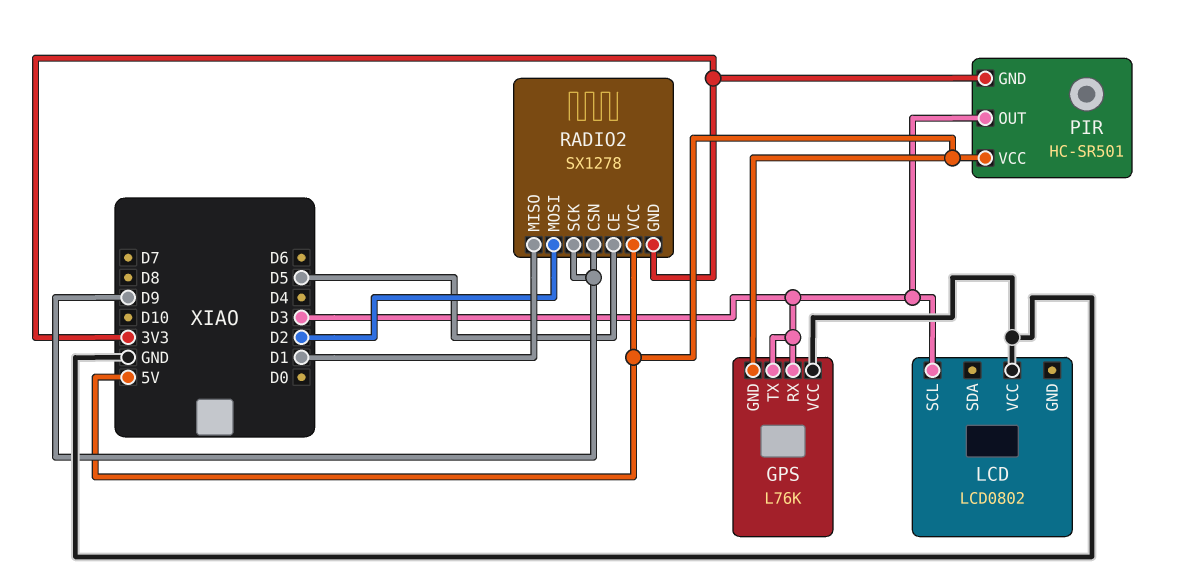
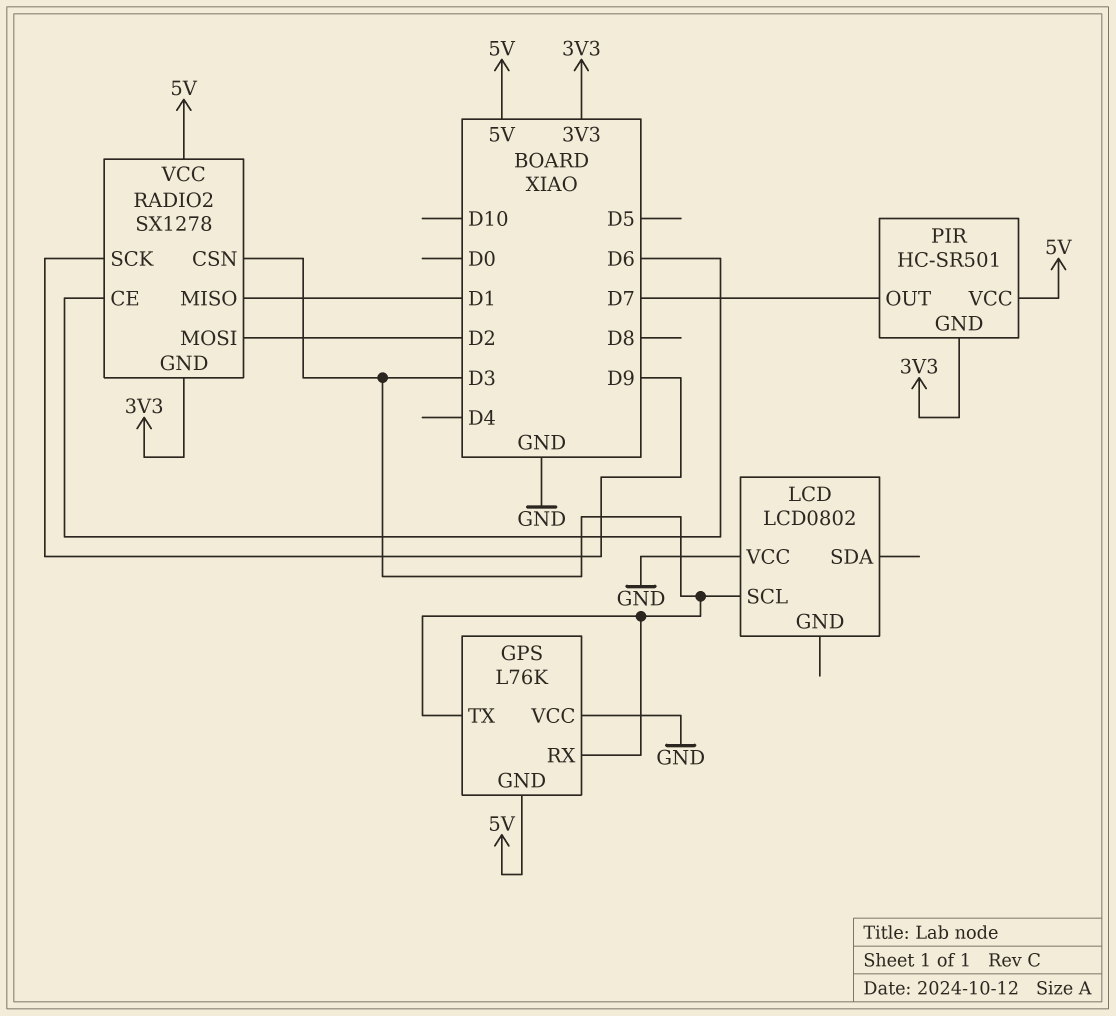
PIR pin OUT: D3 -> D7
RADIO2 pin CE: D5 -> D6
RADIO2 pin CSN: D9 -> D3

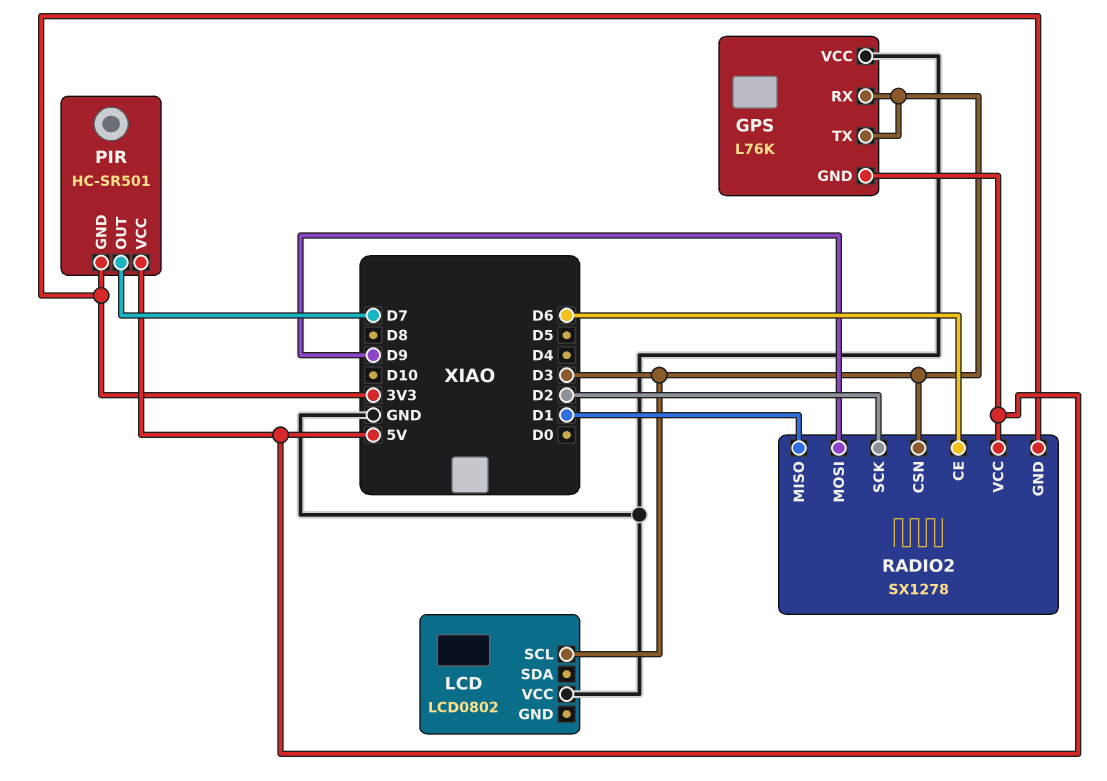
RADIO2 pin MOSI: D2 -> D9
RADIO2 pin SCK: D9 -> D2

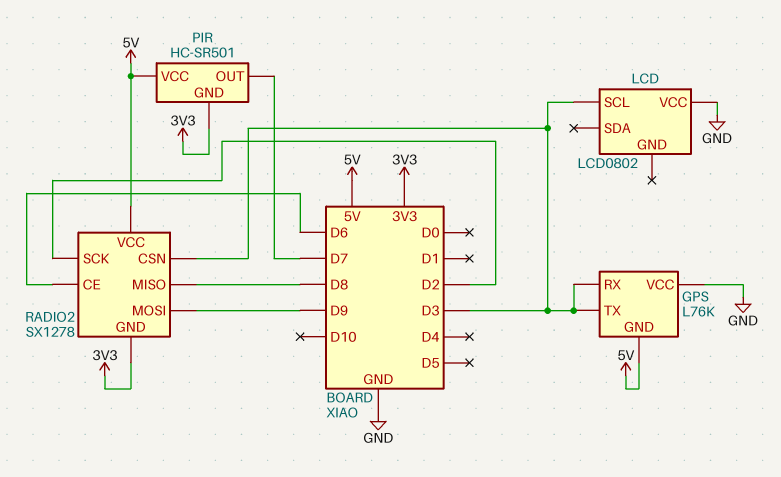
RADIO2 pin MISO: D1 -> D8

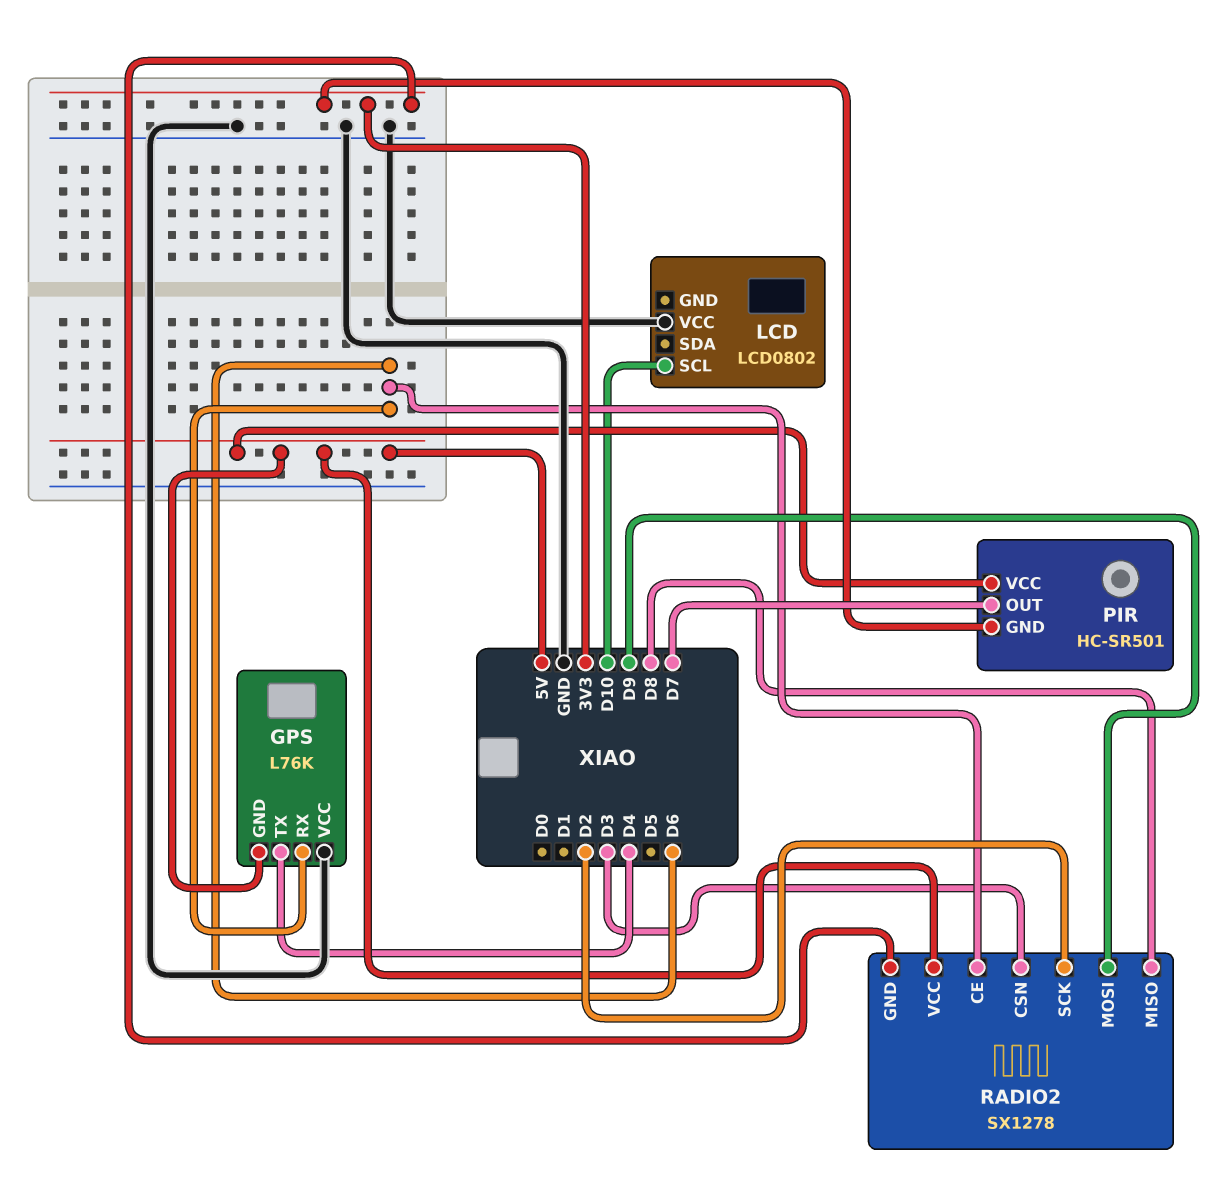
GPS pin RX: D3 -> D6
GPS pin TX: D3 -> D4
LCD pin SCL: D3 -> D10

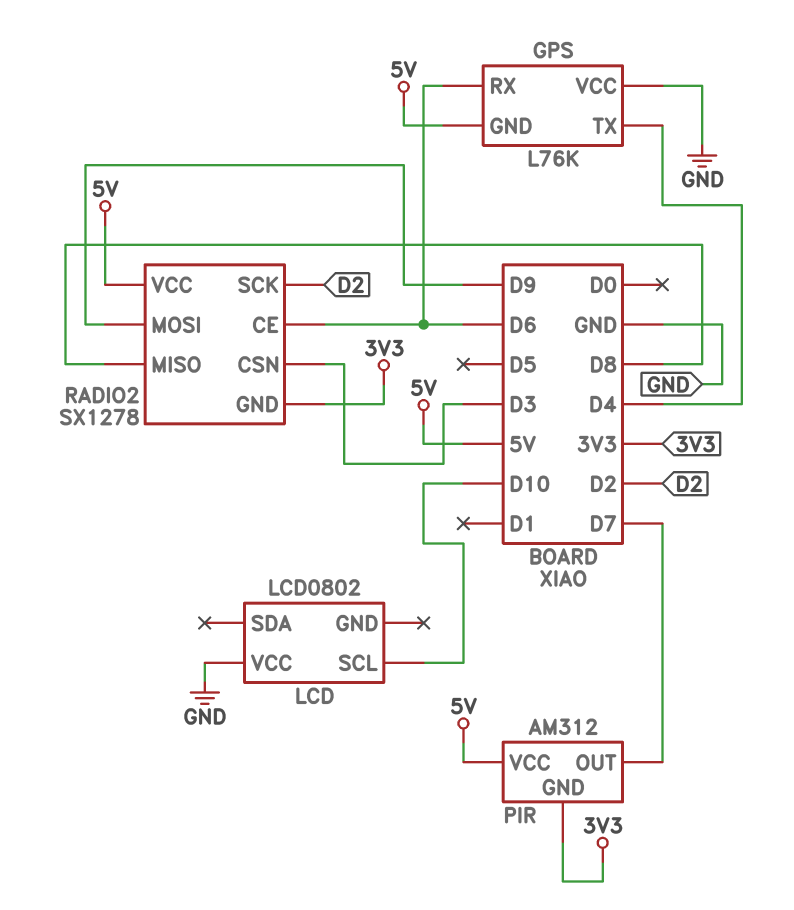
PIR: HC-SR501 -> AM312

